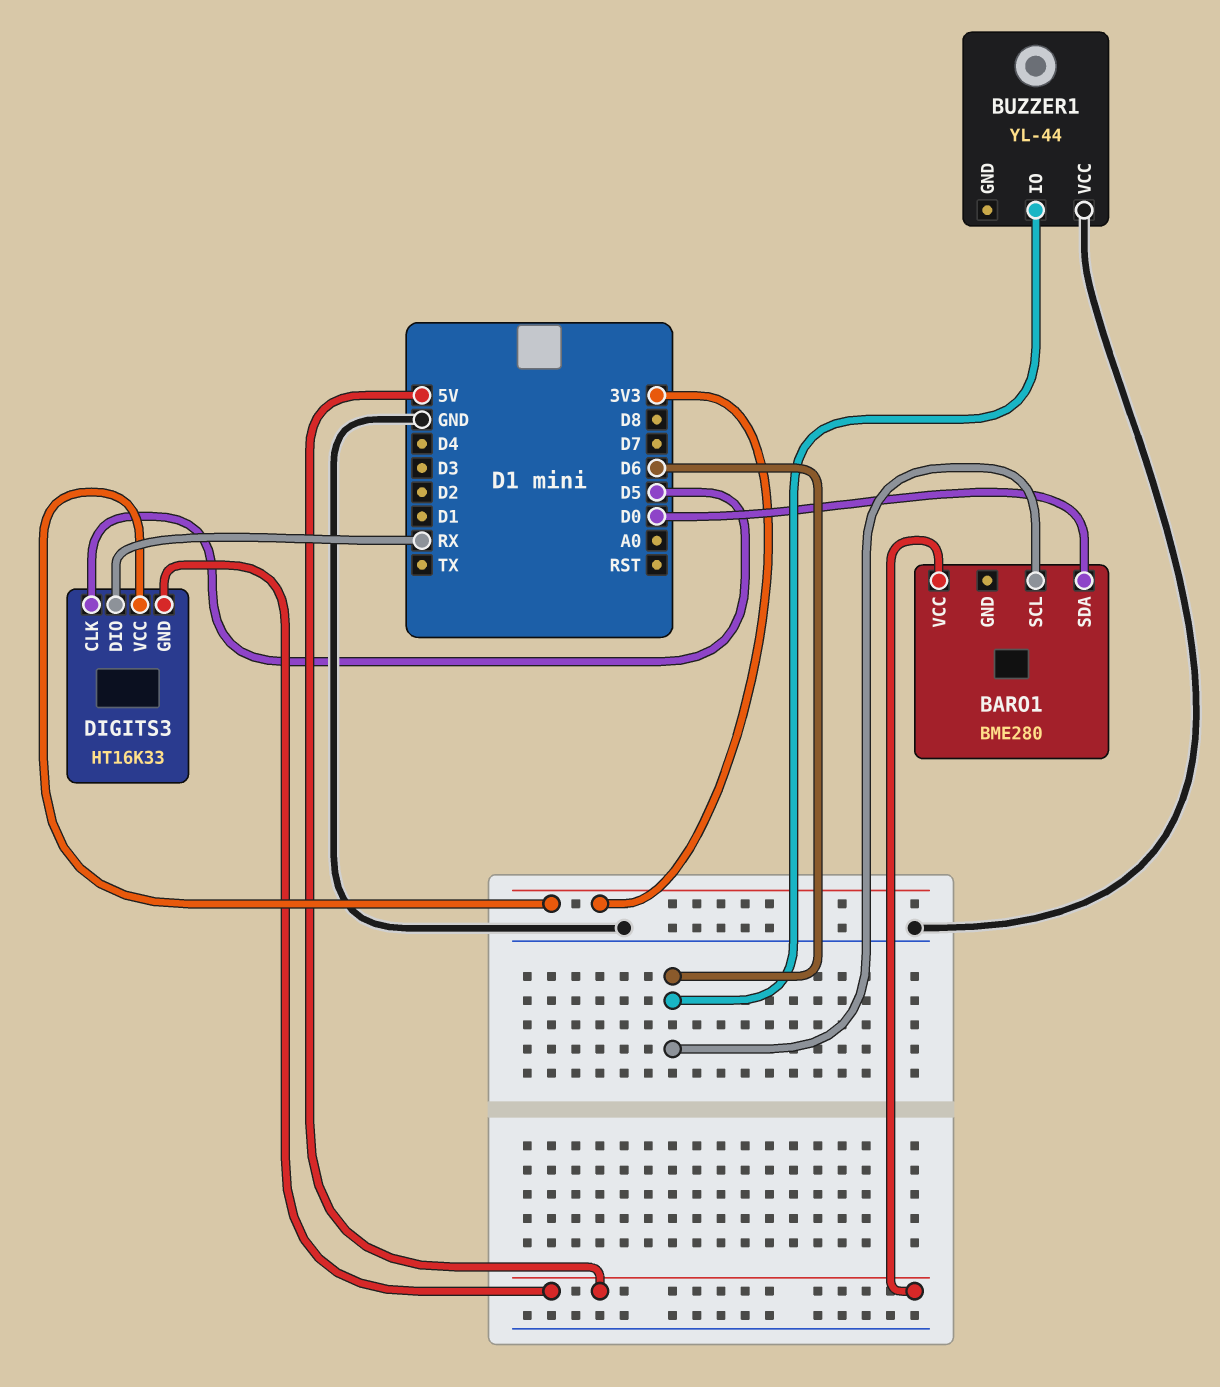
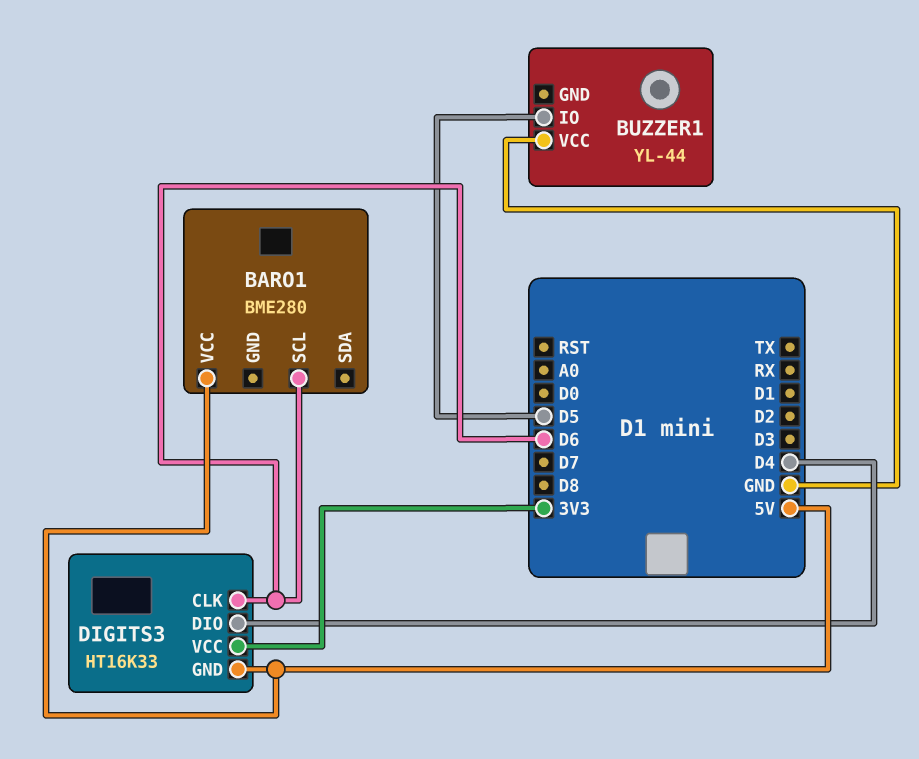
BARO1 pin SDA: D0 -> none
BUZZER1 pin IO: D6 -> D5
DIGITS3 pin CLK: D5 -> D6
DIGITS3 pin DIO: RX -> D4

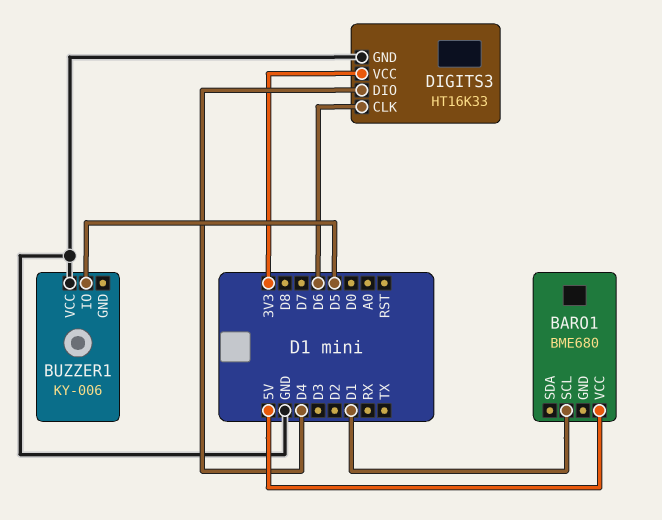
BARO1: BME280 -> BME680
BARO1 pin SCL: D6 -> D1
BUZZER1: YL-44 -> KY-006
DIGITS3 pin GND: 5V -> GND

